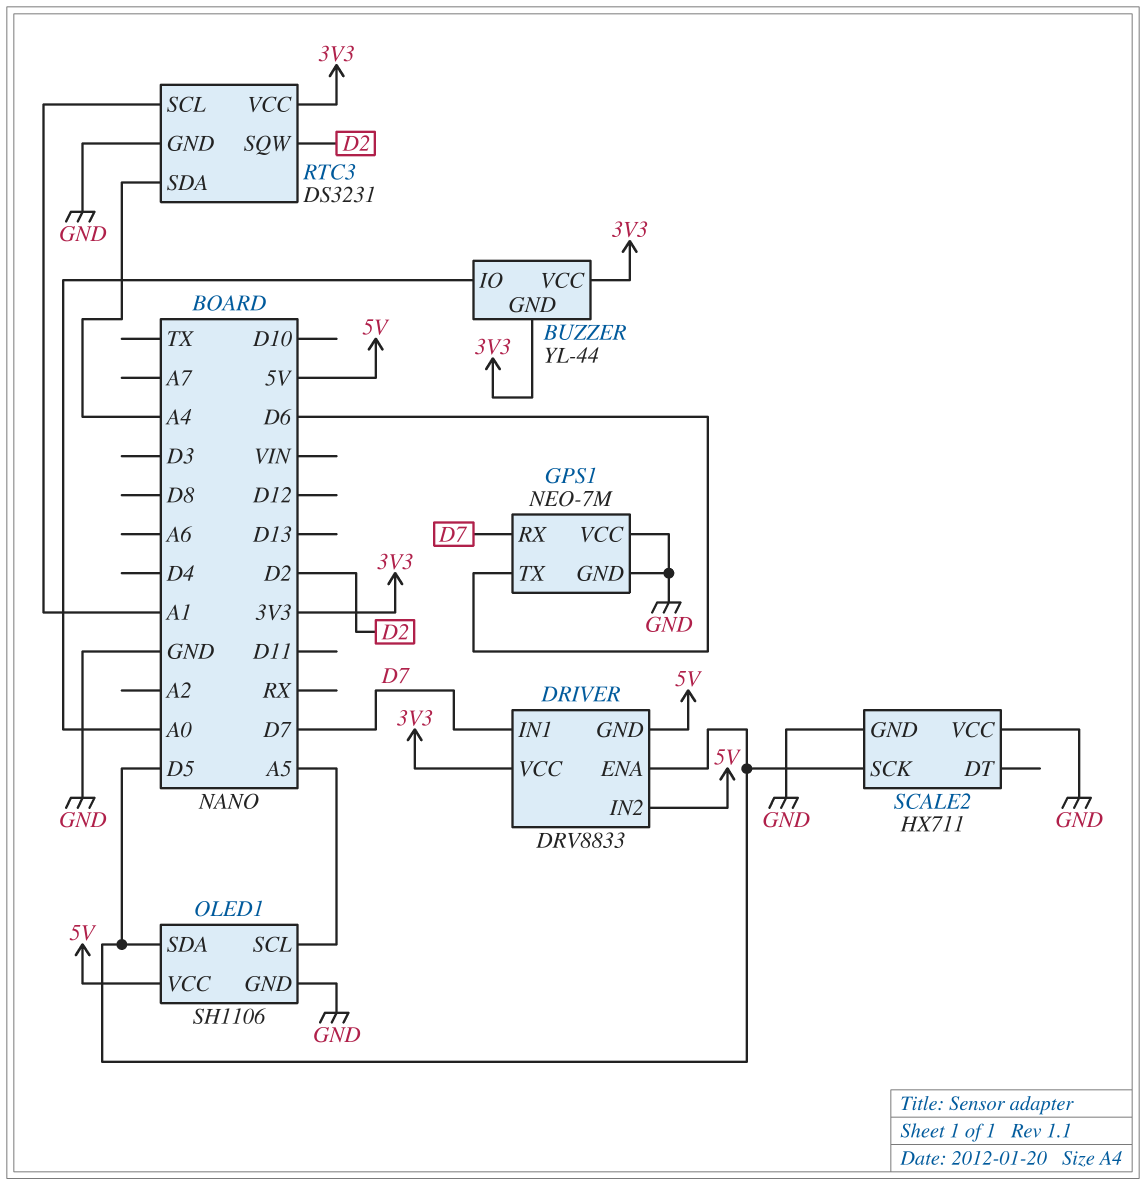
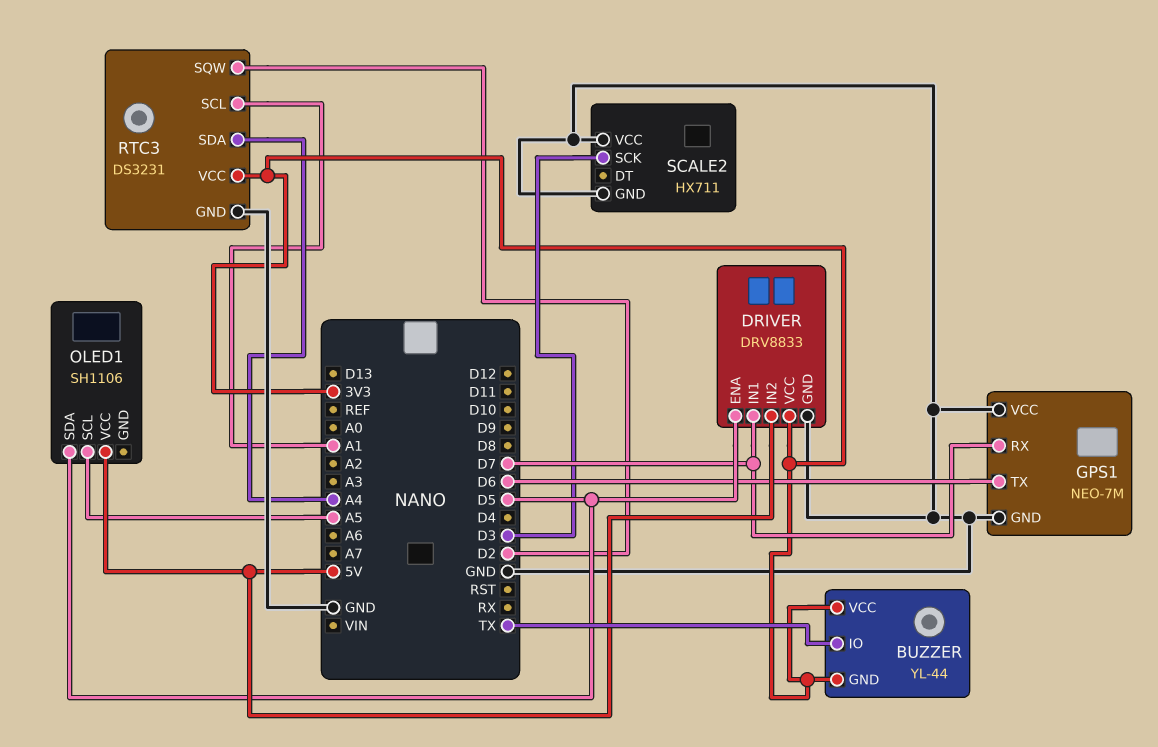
BUZZER pin IO: A0 -> TX
DRIVER pin GND: 5V -> GND
OLED1 pin GND: GND -> none
SCALE2 pin SCK: D5 -> D3

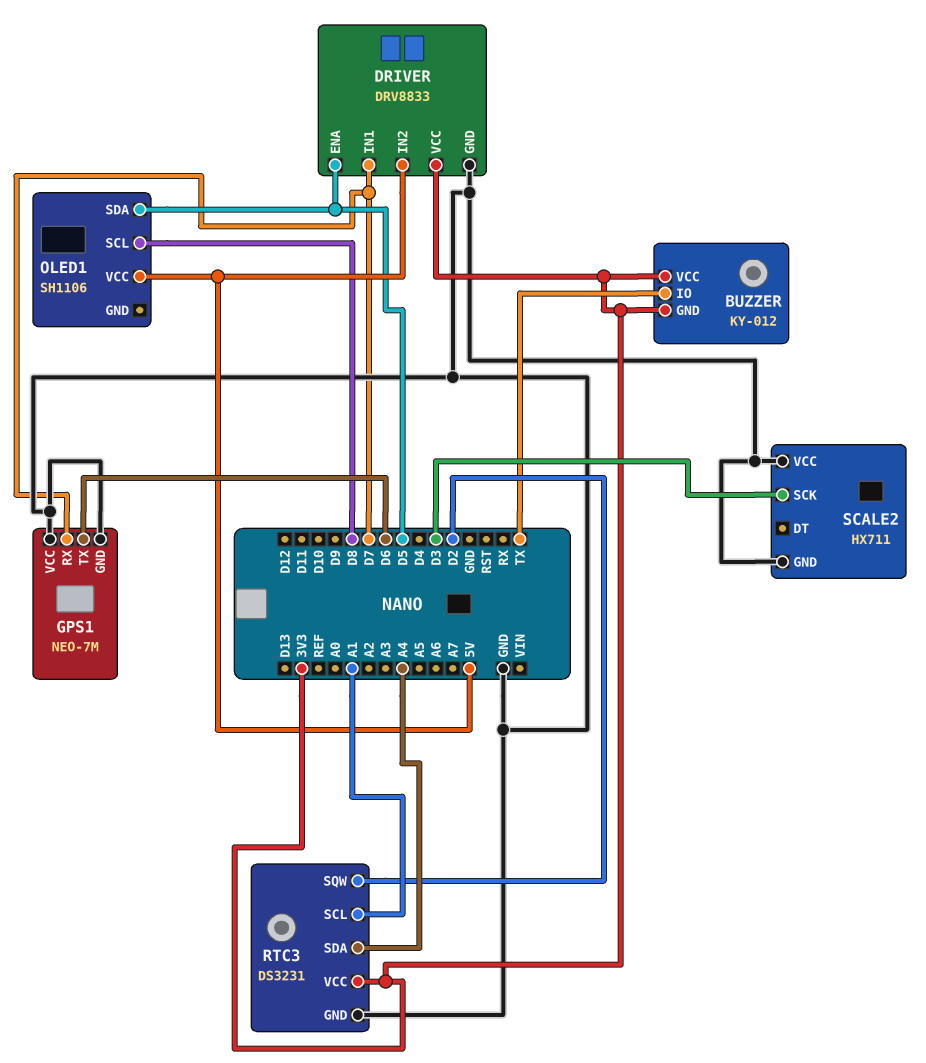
BUZZER: YL-44 -> KY-012
OLED1 pin SCL: A5 -> D8

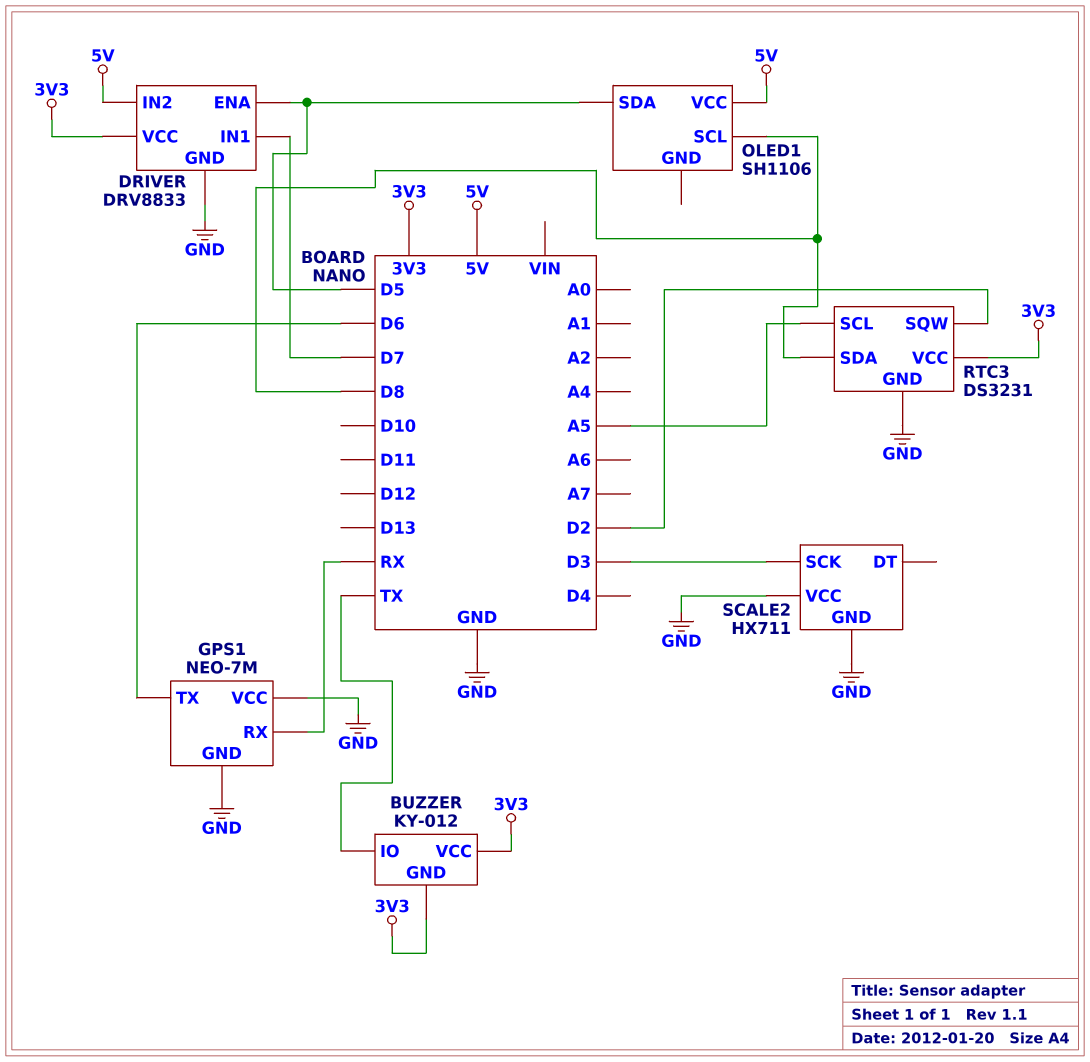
GPS1 pin RX: D7 -> RX
RTC3 pin SCL: A1 -> A5
RTC3 pin SDA: A4 -> D8

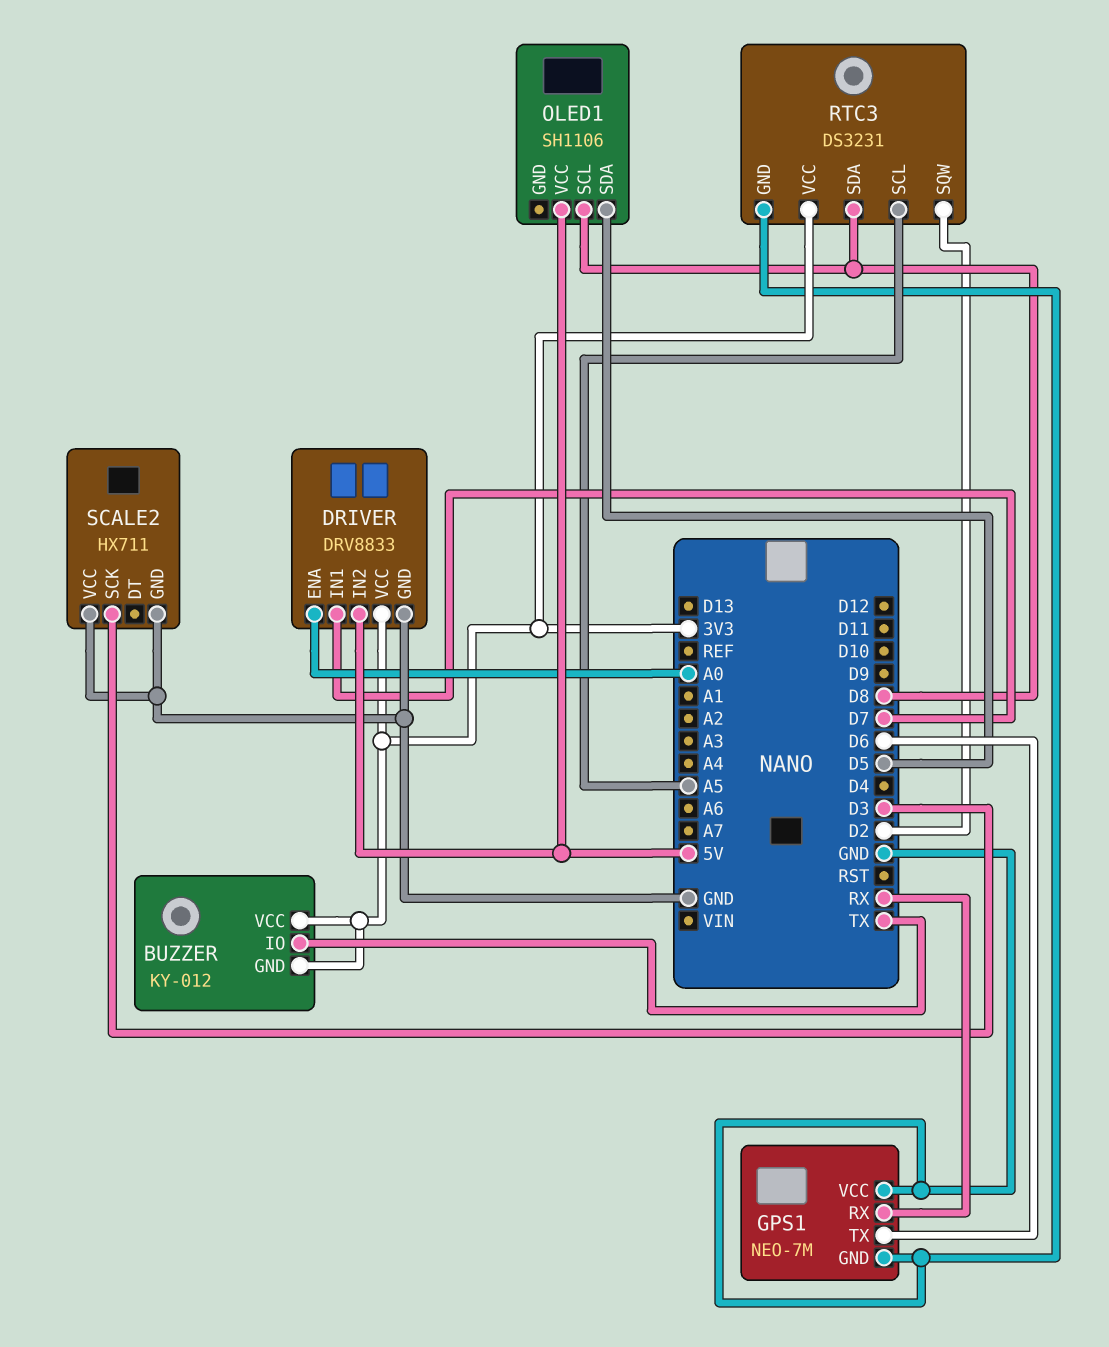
DRIVER pin ENA: D5 -> A0

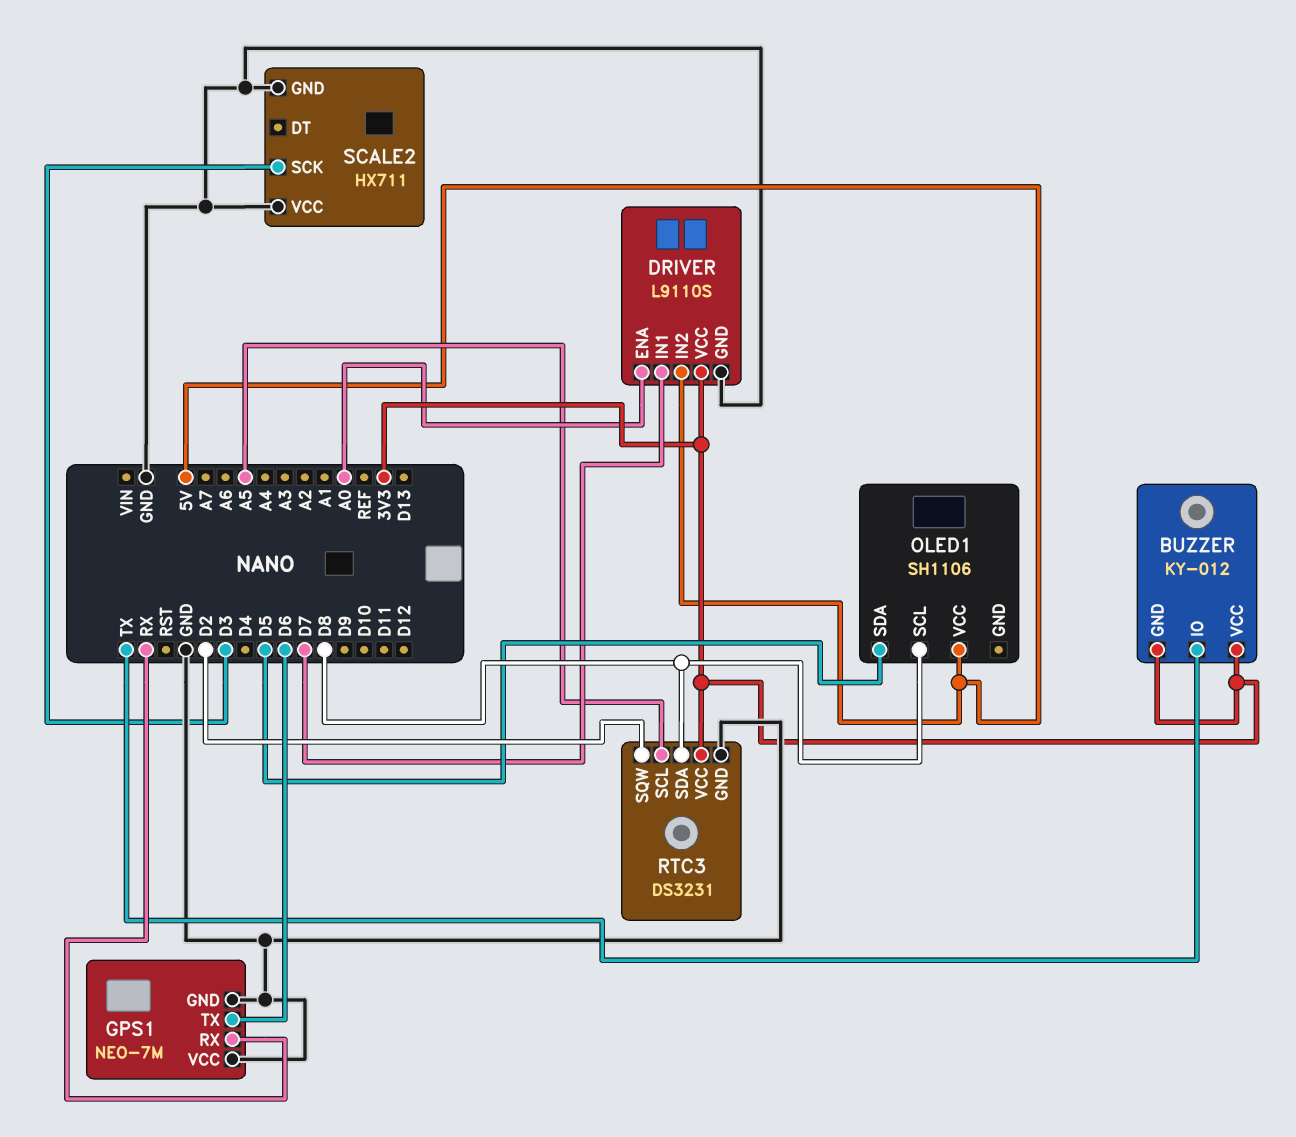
DRIVER: DRV8833 -> L9110S

